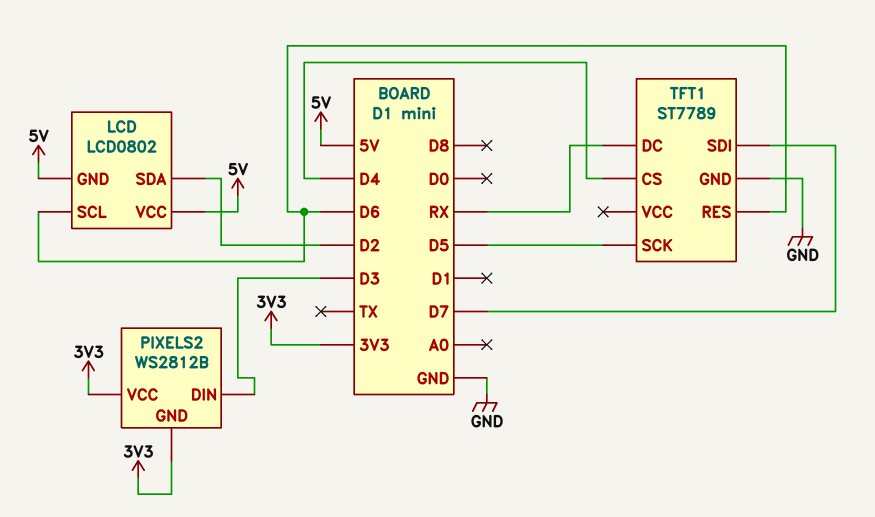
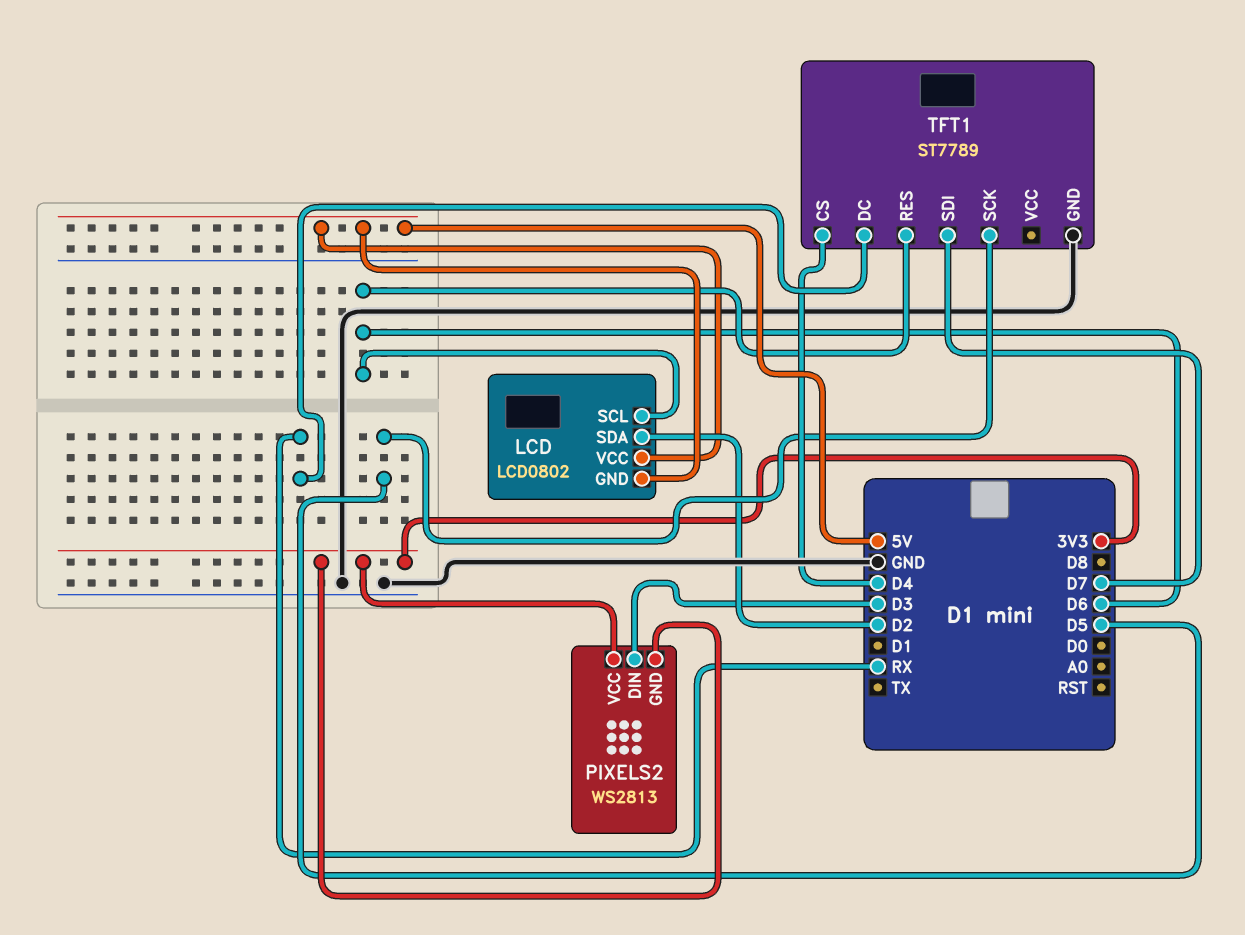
PIXELS2: WS2812B -> WS2813

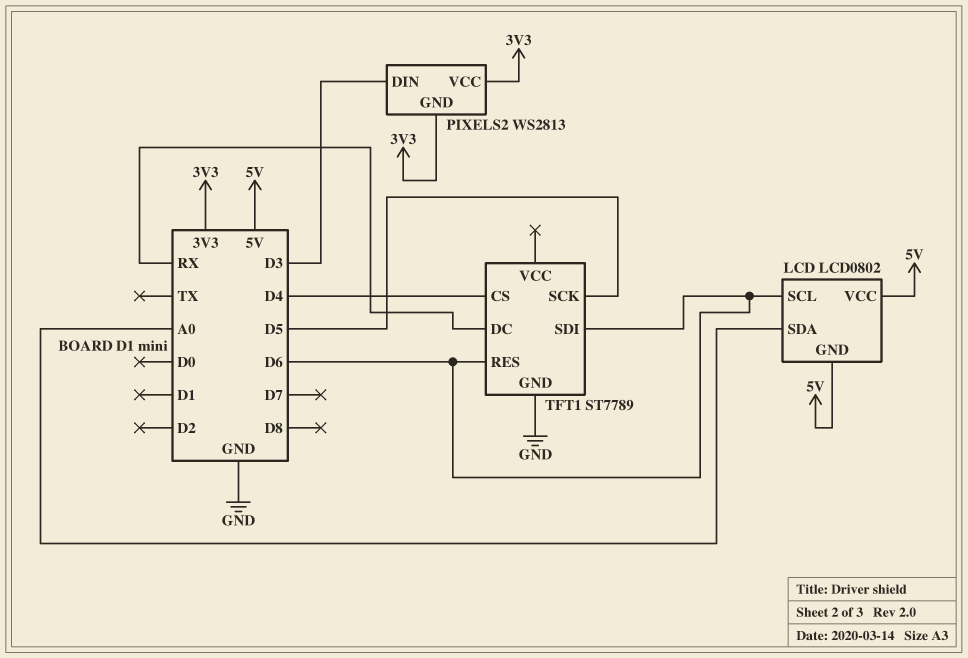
LCD pin SDA: D2 -> A0
TFT1 pin SDI: D7 -> D6

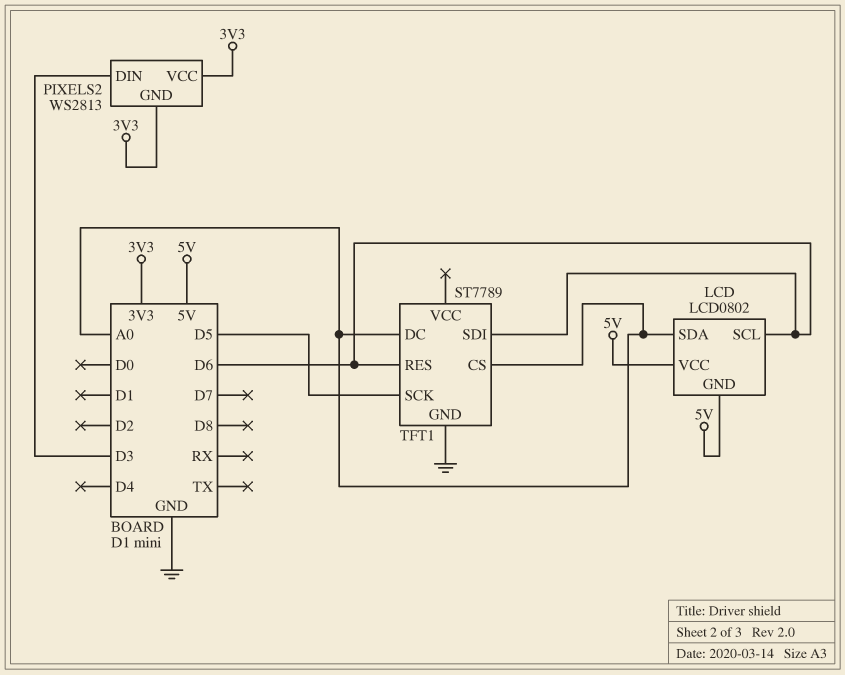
TFT1 pin CS: D4 -> A0
TFT1 pin DC: RX -> A0

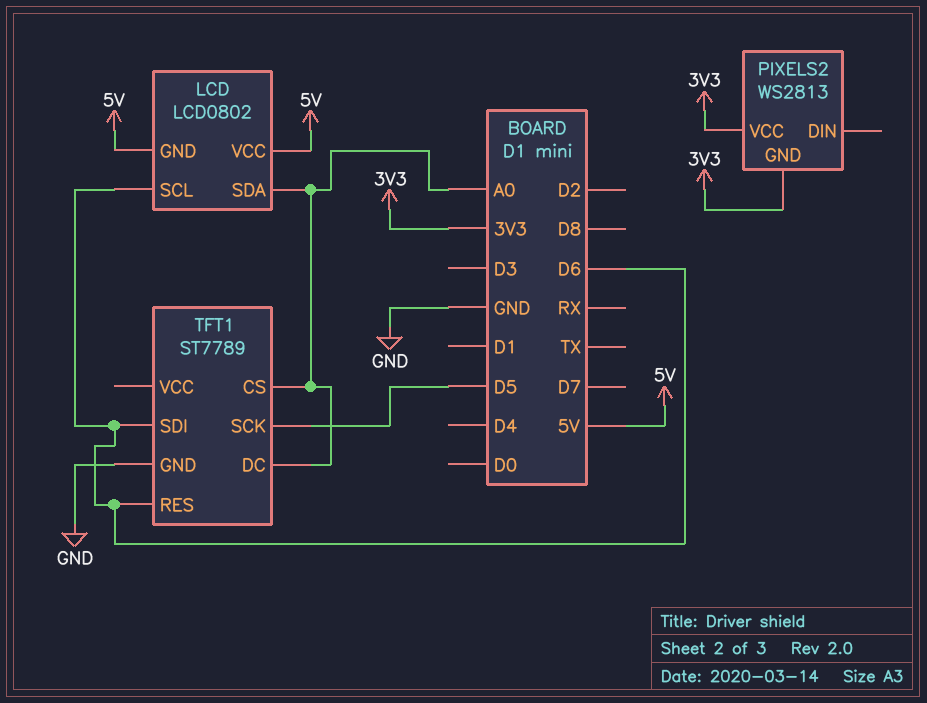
PIXELS2 pin DIN: D3 -> none

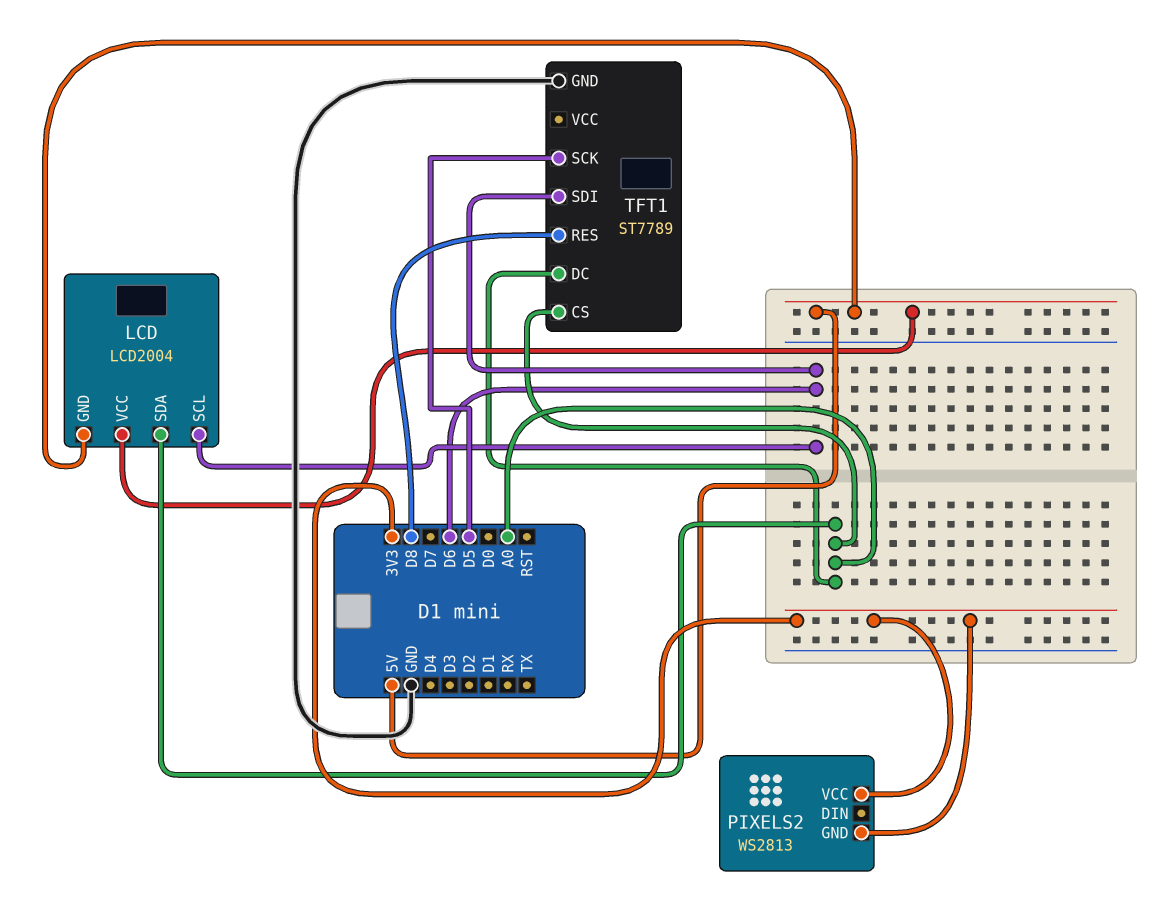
LCD: LCD0802 -> LCD2004
TFT1 pin RES: D6 -> D8

